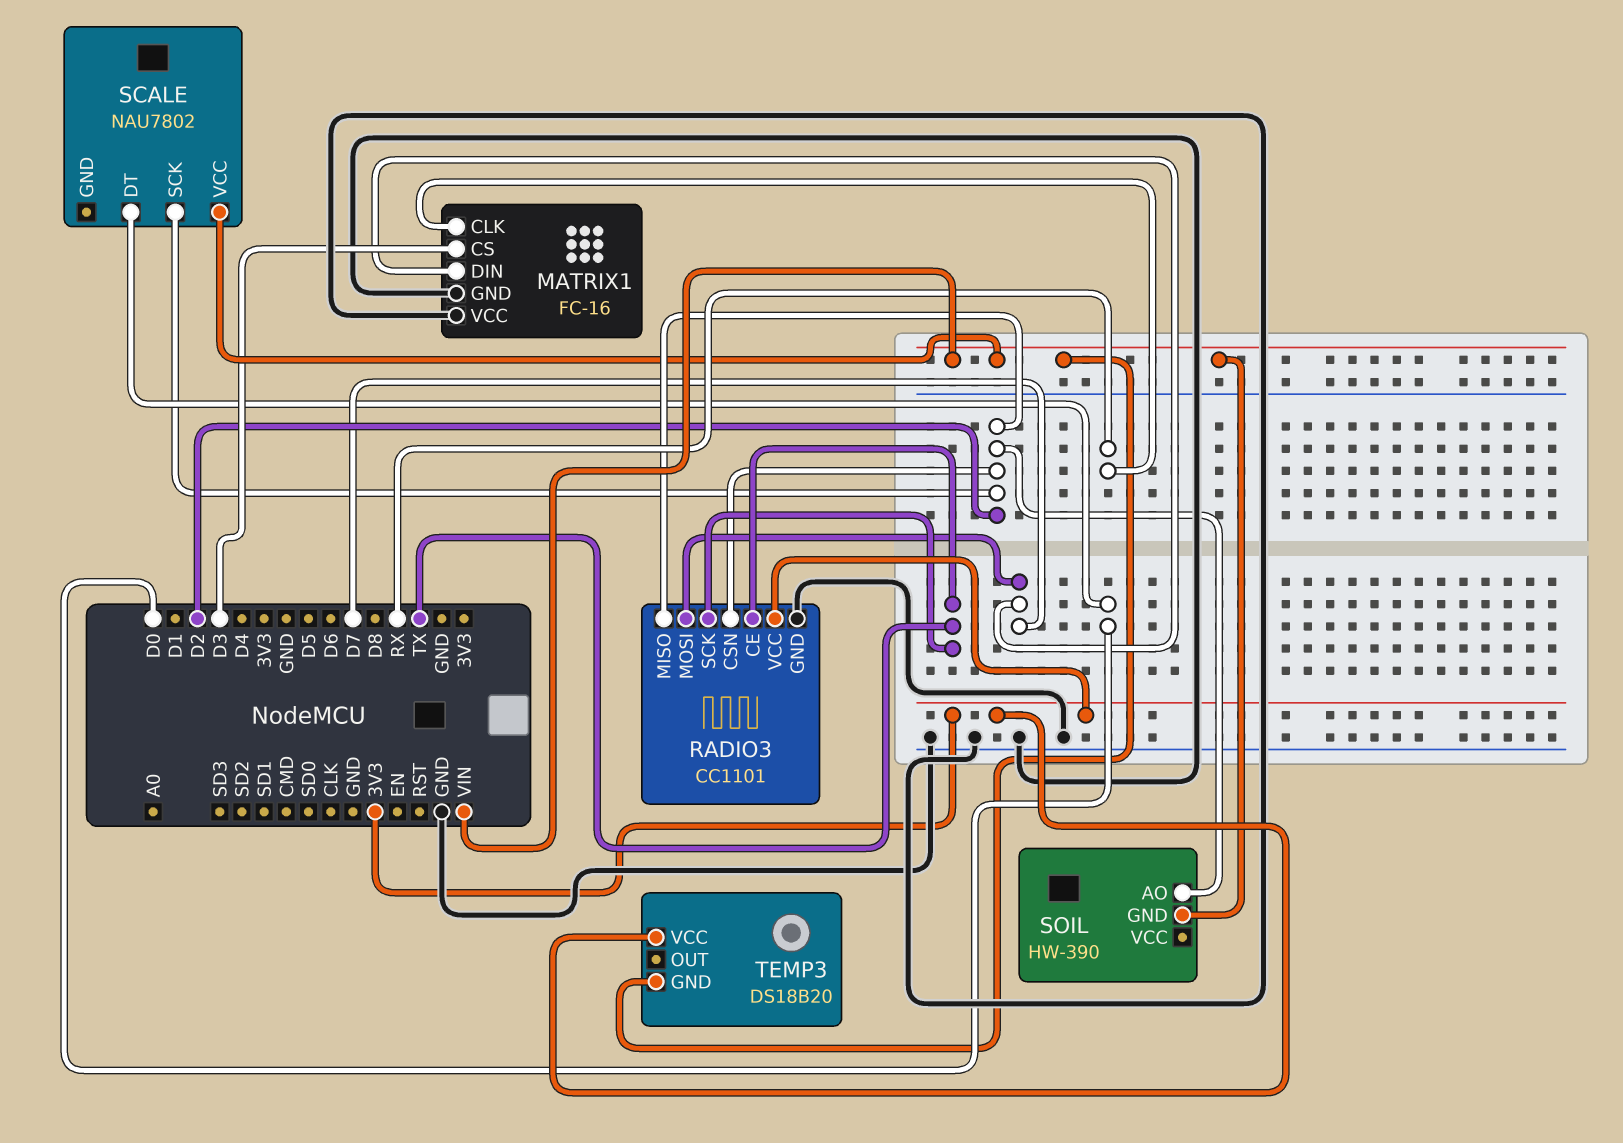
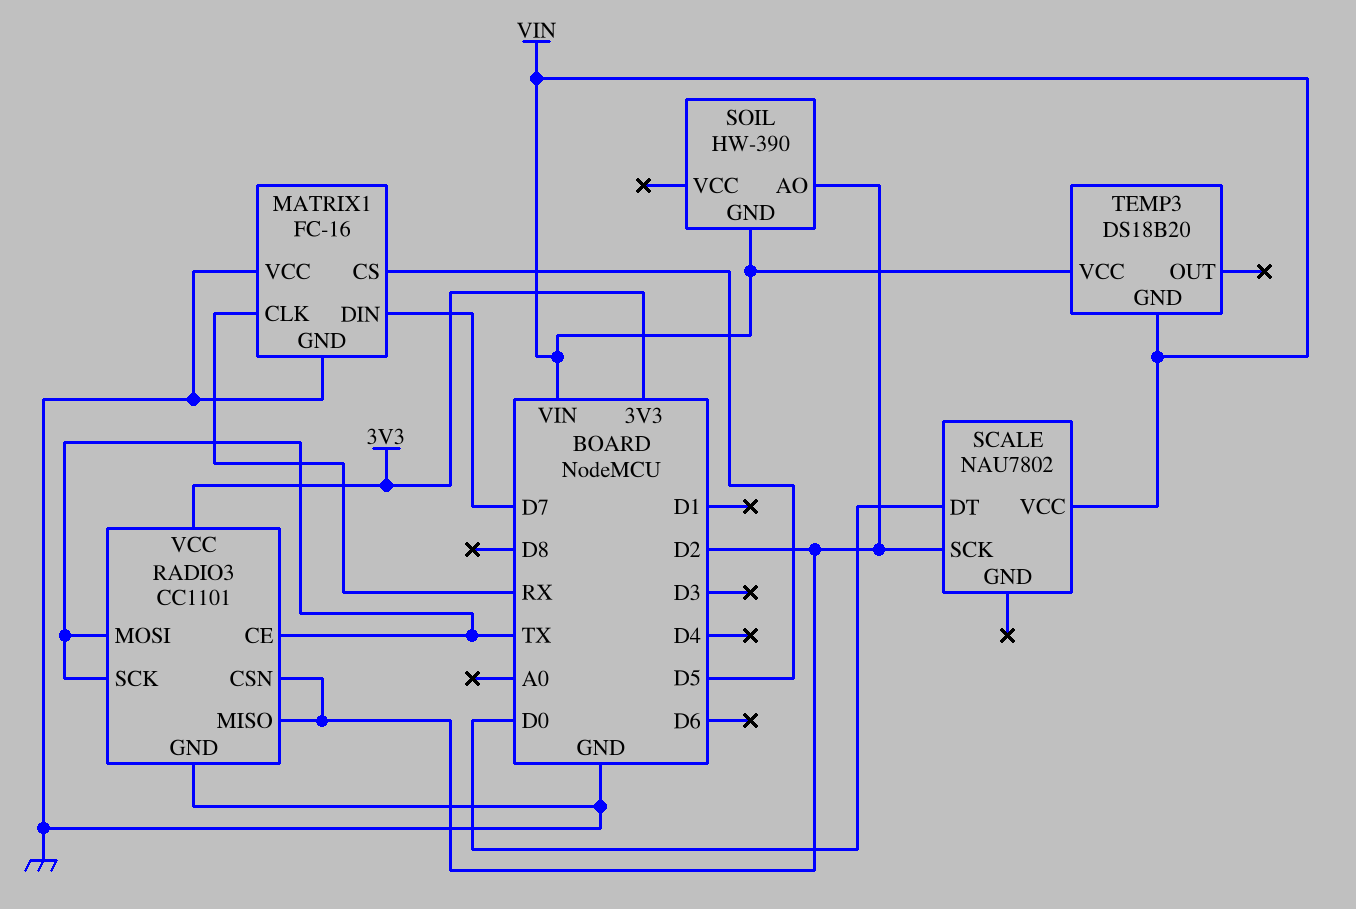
MATRIX1 pin CS: D3 -> D5
RADIO3 pin MOSI: D7 -> TX
TEMP3 pin VCC: 3V3 -> VIN

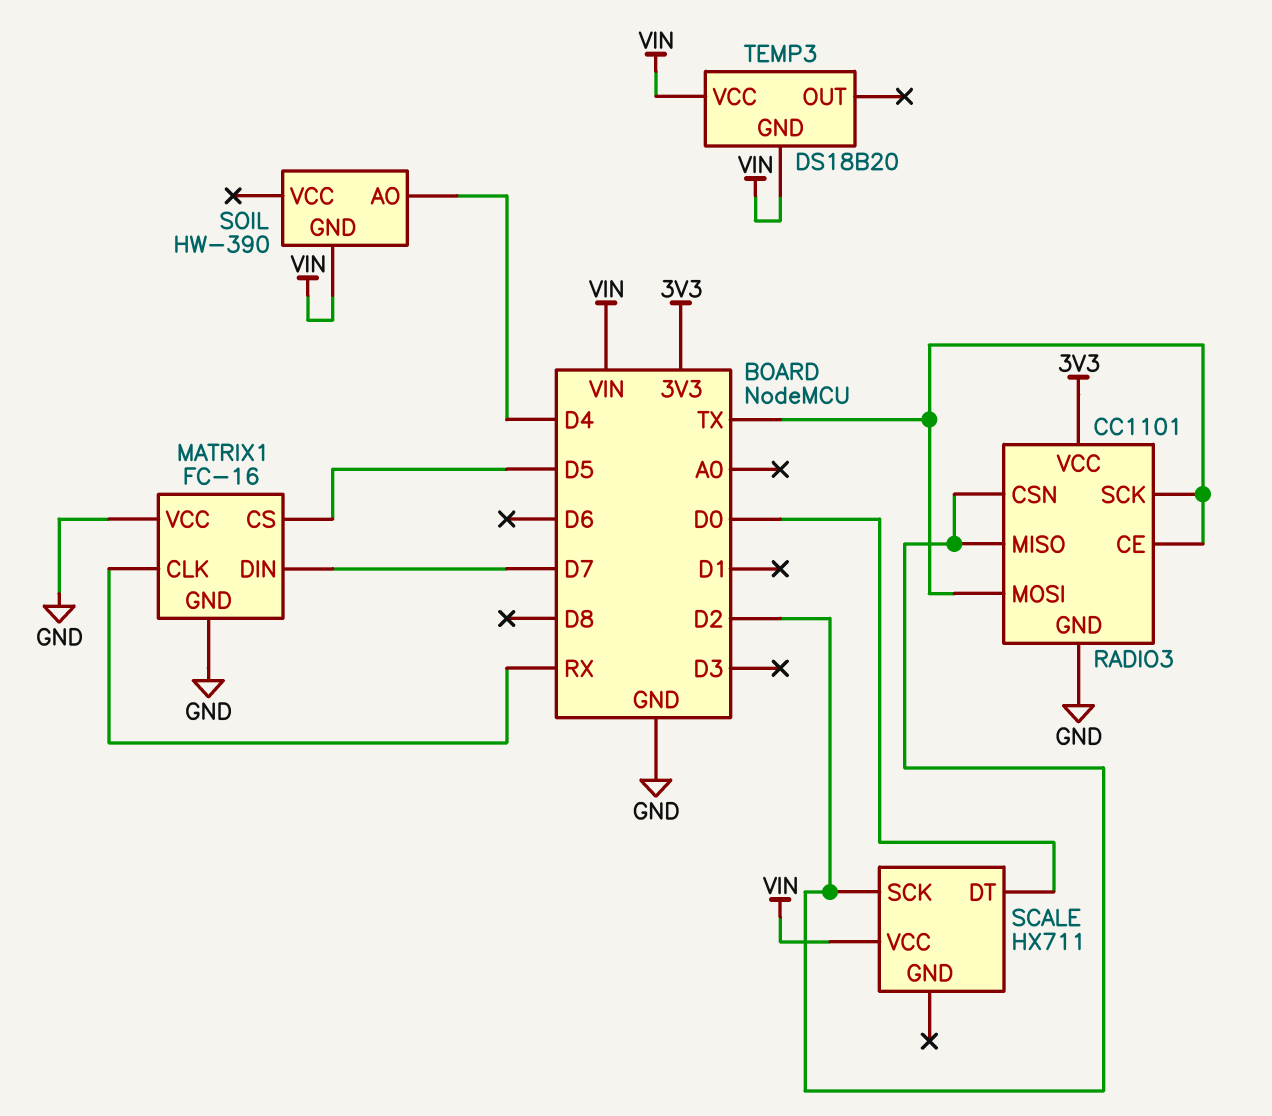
SCALE: NAU7802 -> HX711
SOIL pin AO: D2 -> D4

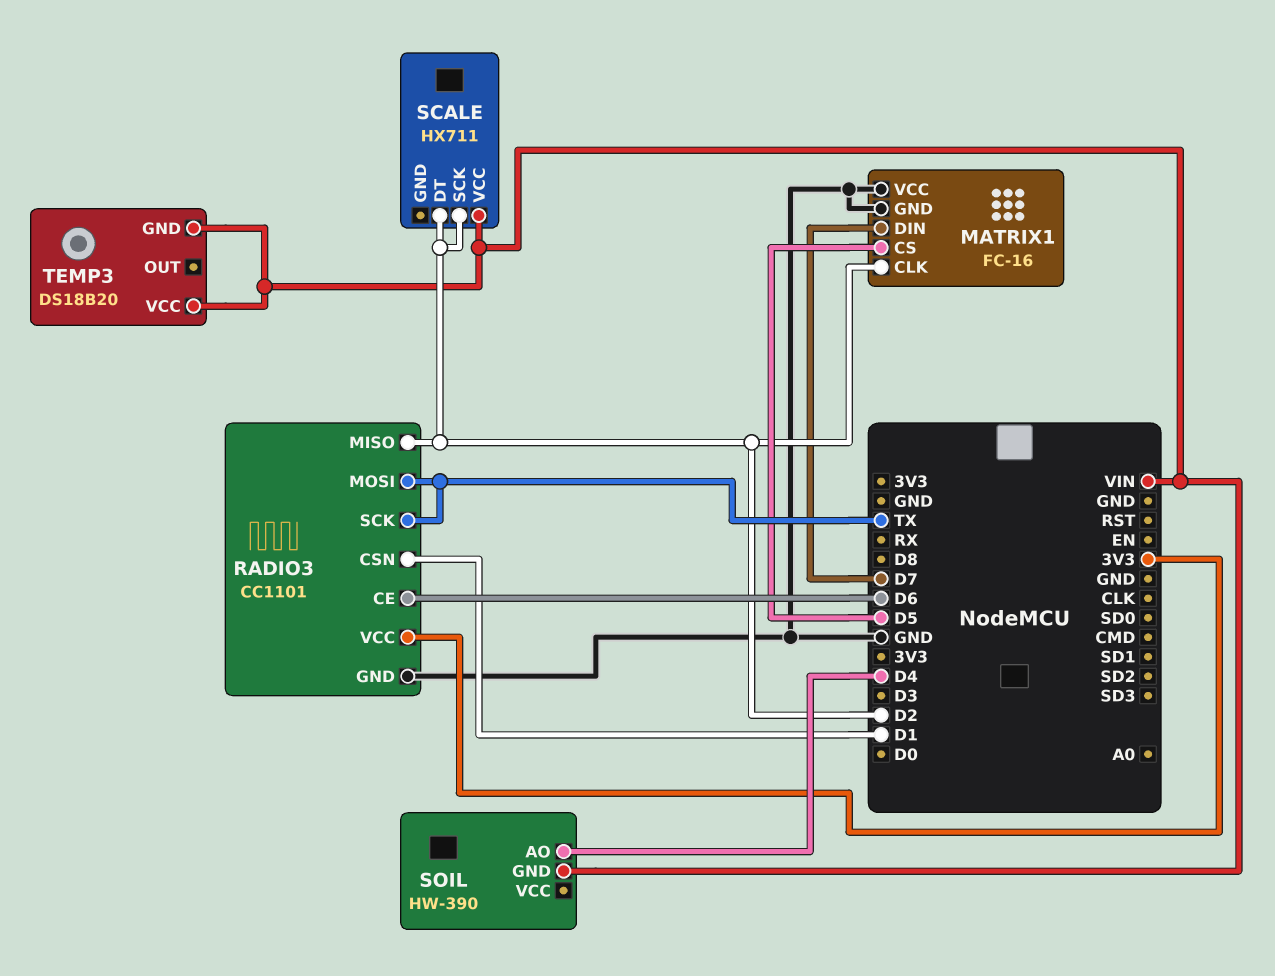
MATRIX1 pin CLK: RX -> D2
RADIO3 pin CE: TX -> D6
RADIO3 pin CSN: D2 -> D1
SCALE pin DT: D0 -> D2

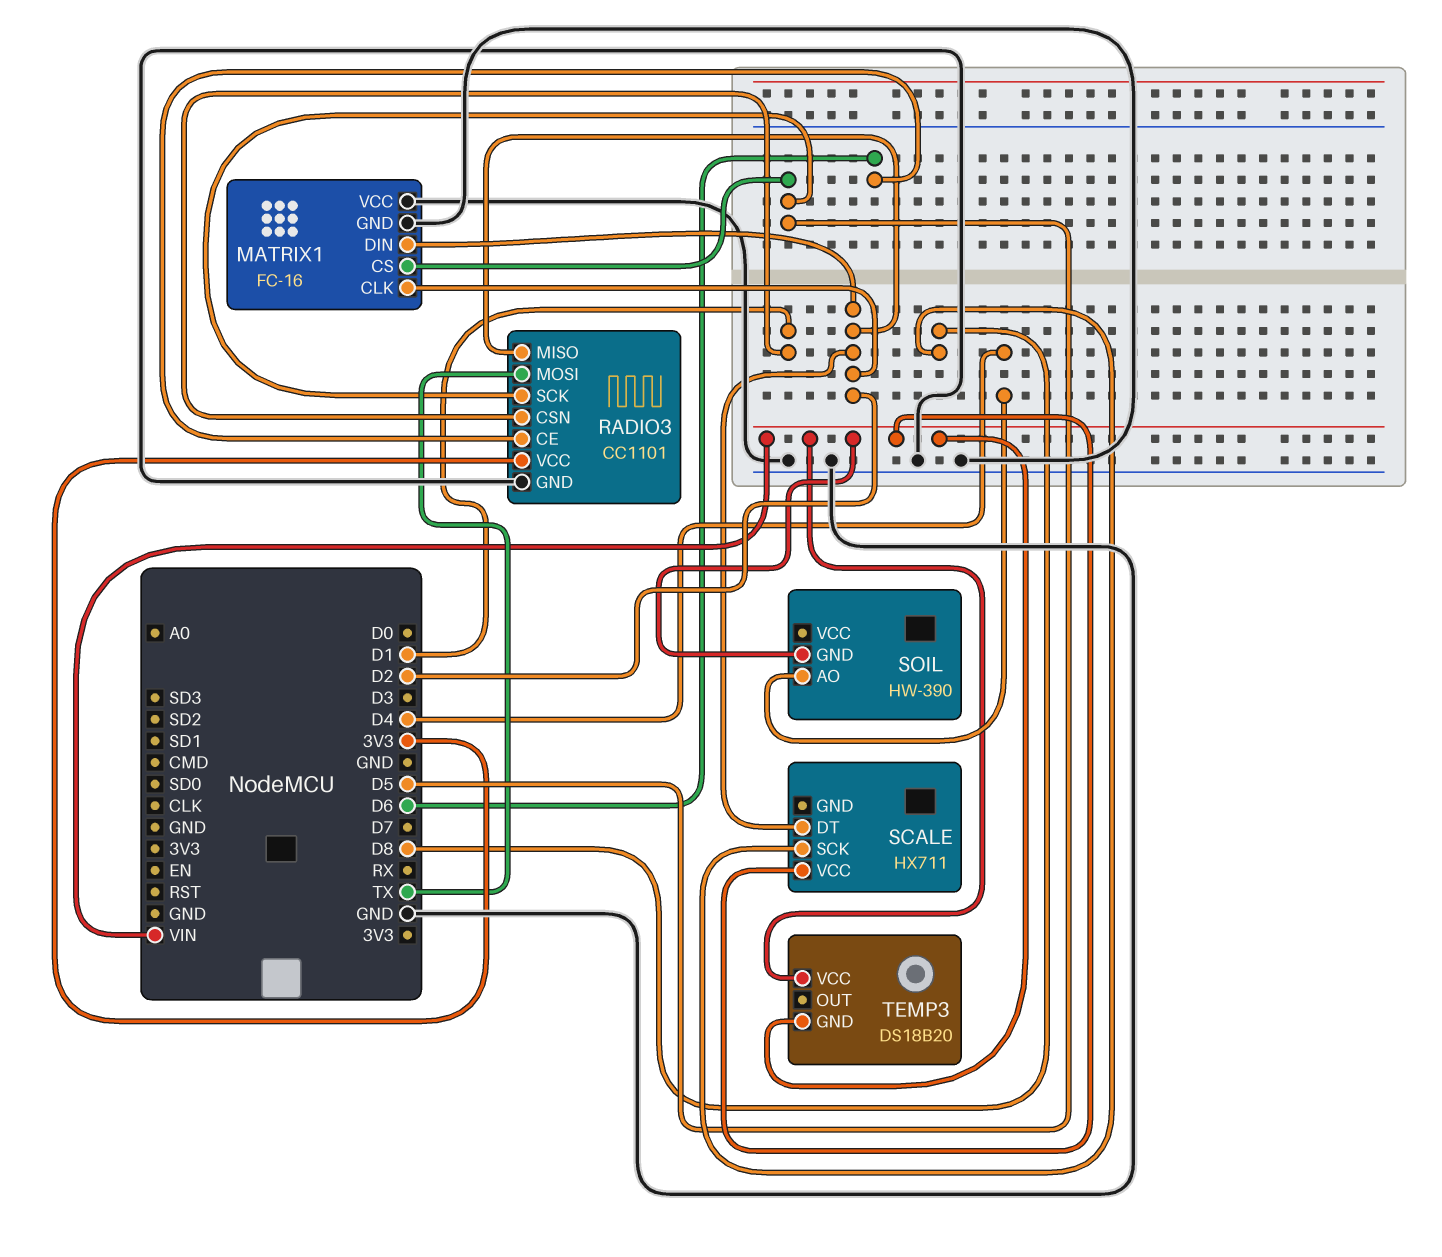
MATRIX1 pin DIN: D7 -> D2
RADIO3 pin SCK: TX -> D5
SCALE pin SCK: D2 -> D8

